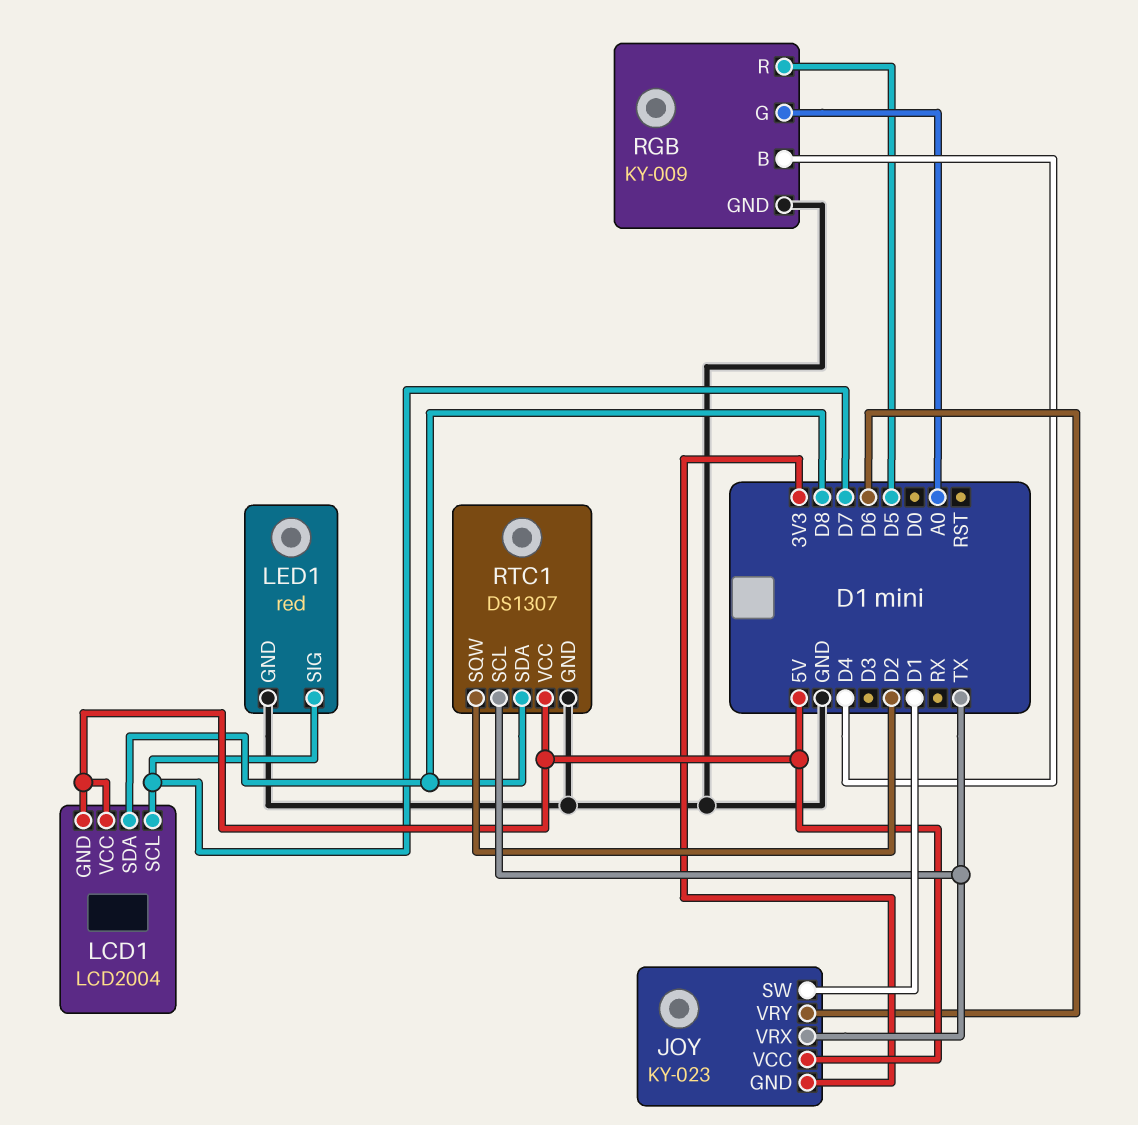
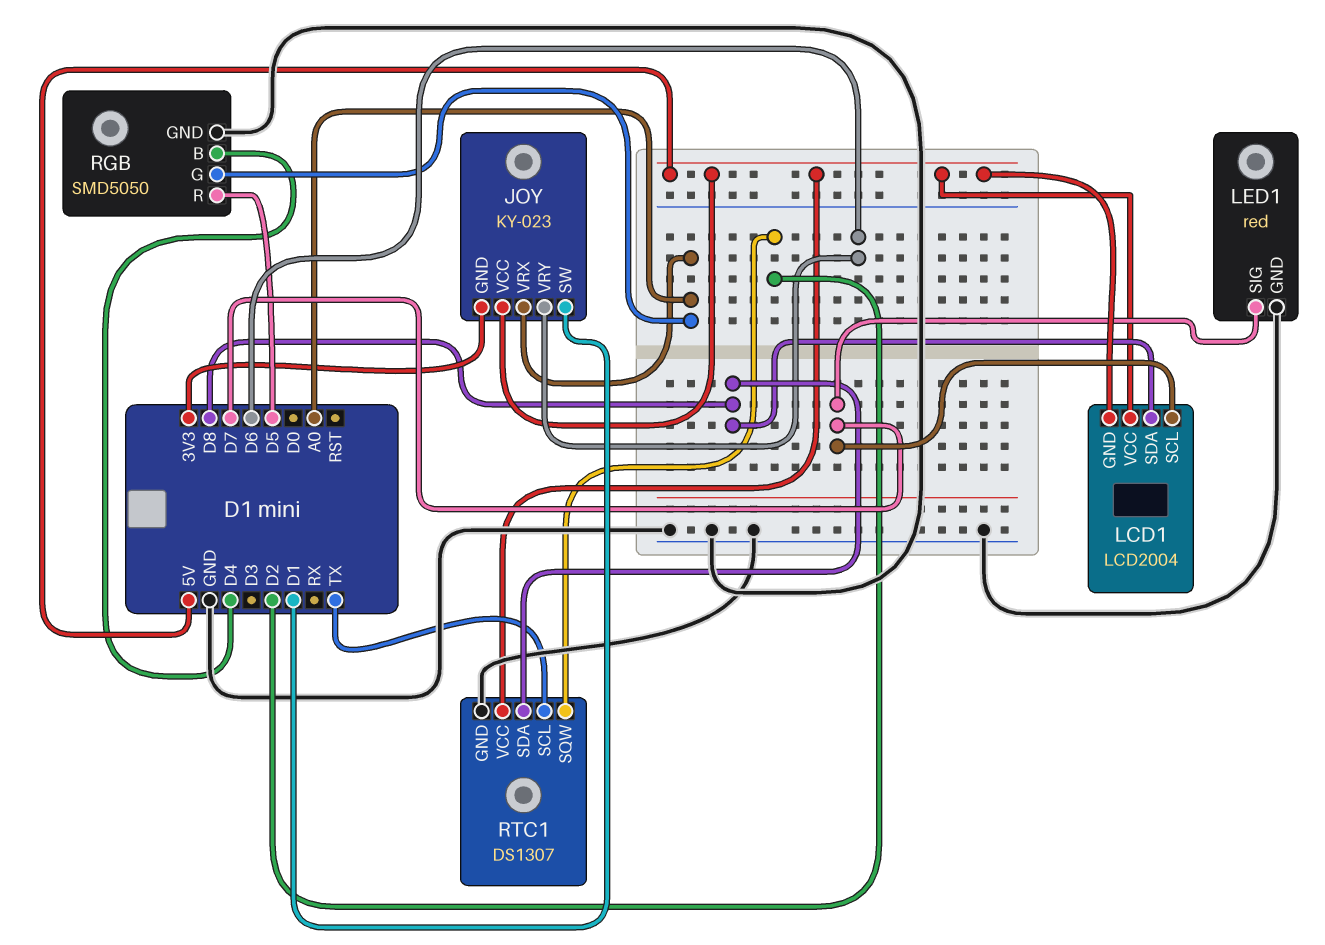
JOY pin VRX: TX -> A0
RGB: KY-009 -> SMD5050

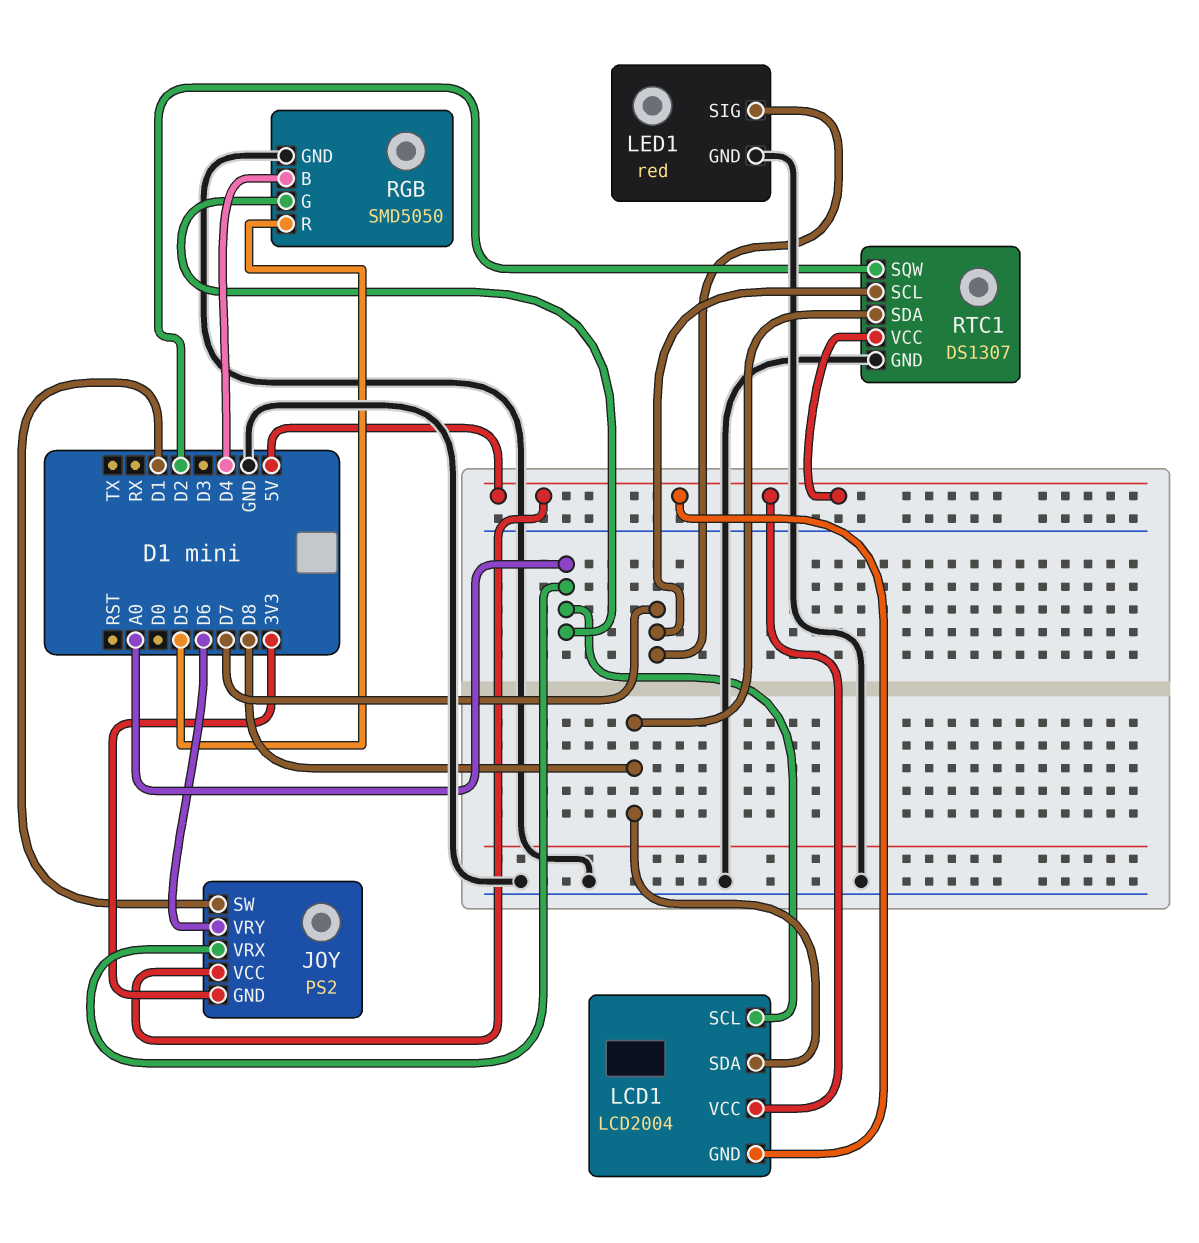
JOY: KY-023 -> PS2
LCD1 pin SCL: D7 -> A0
RTC1 pin SCL: TX -> D7

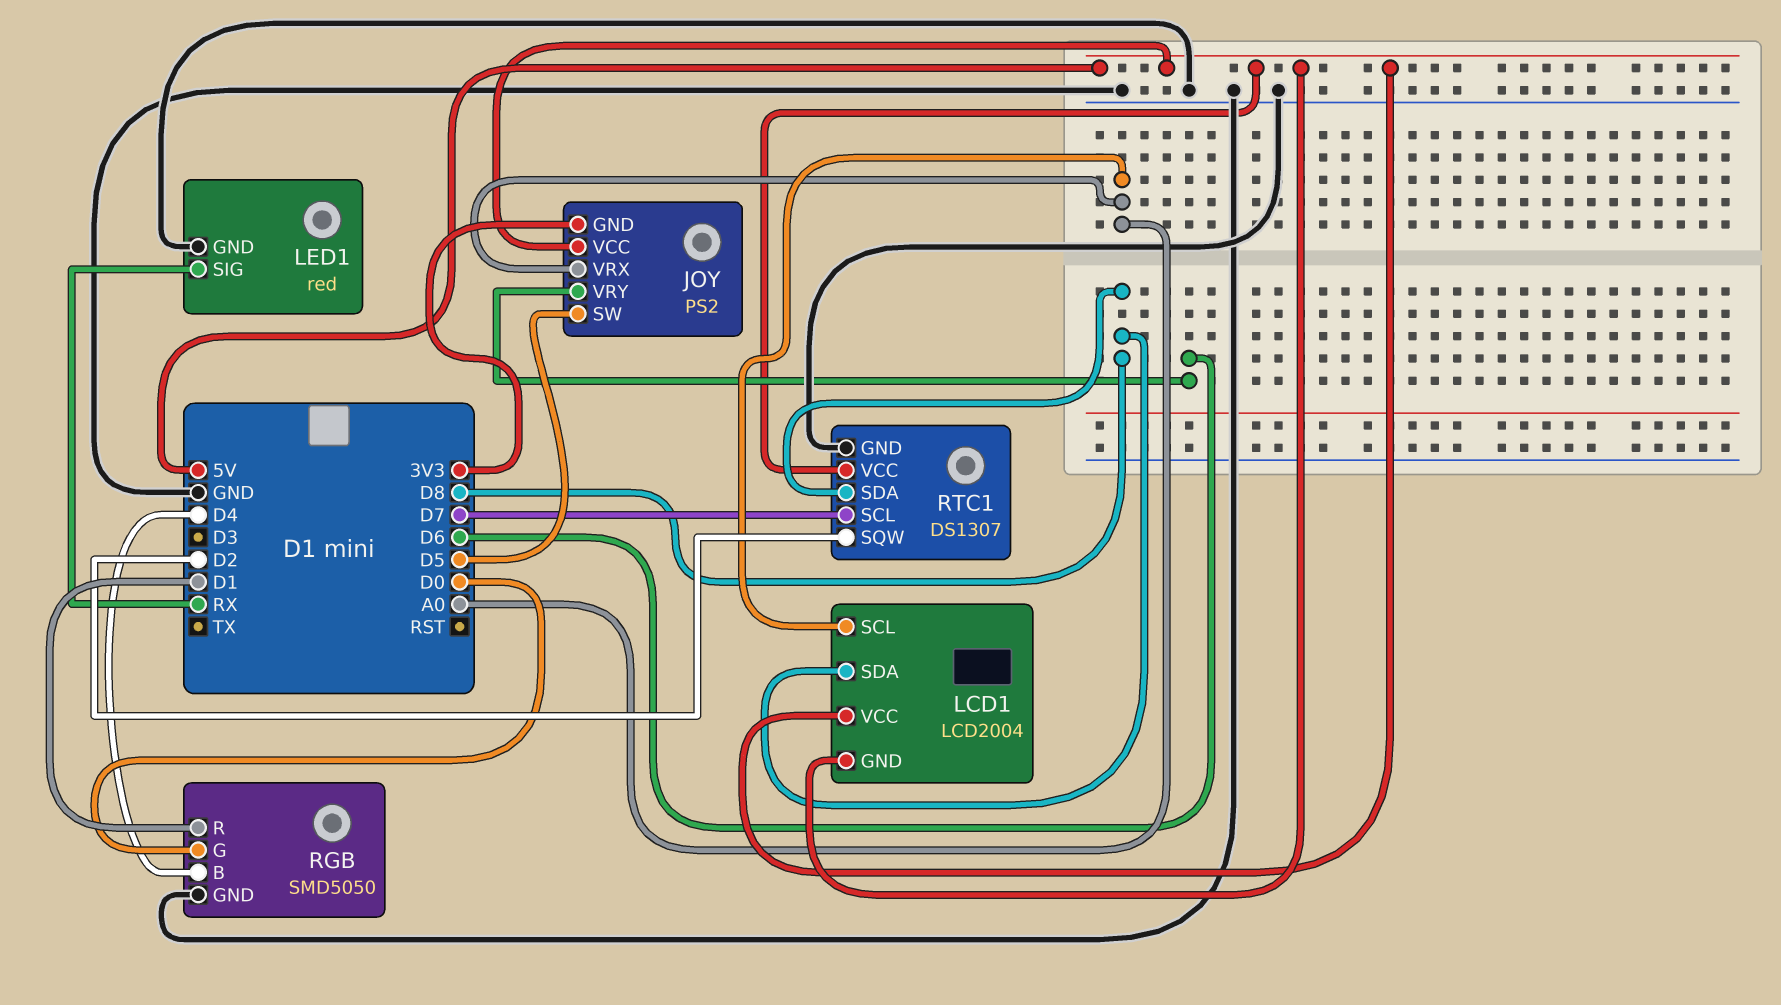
JOY pin SW: D1 -> D5
LED1 pin SIG: D7 -> RX
RGB pin G: A0 -> D0
RGB pin R: D5 -> D1

